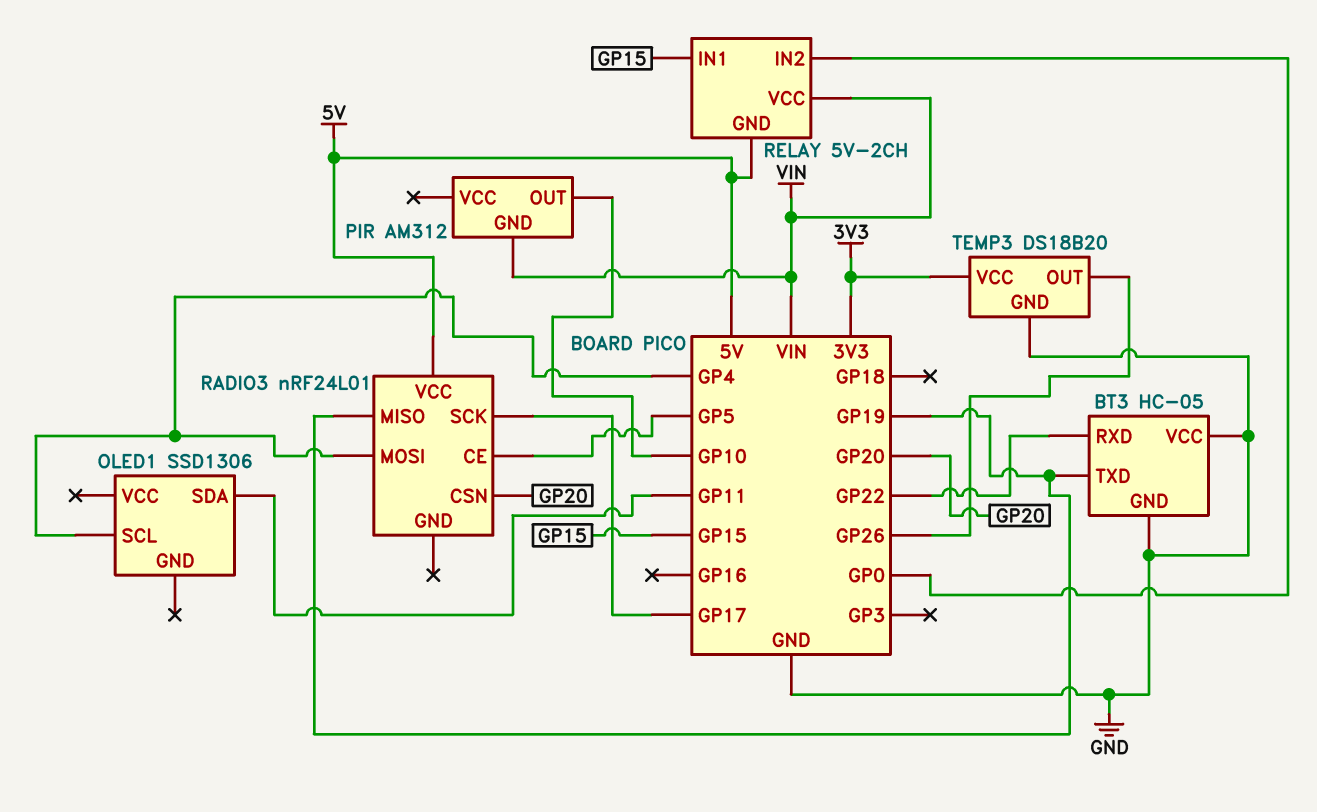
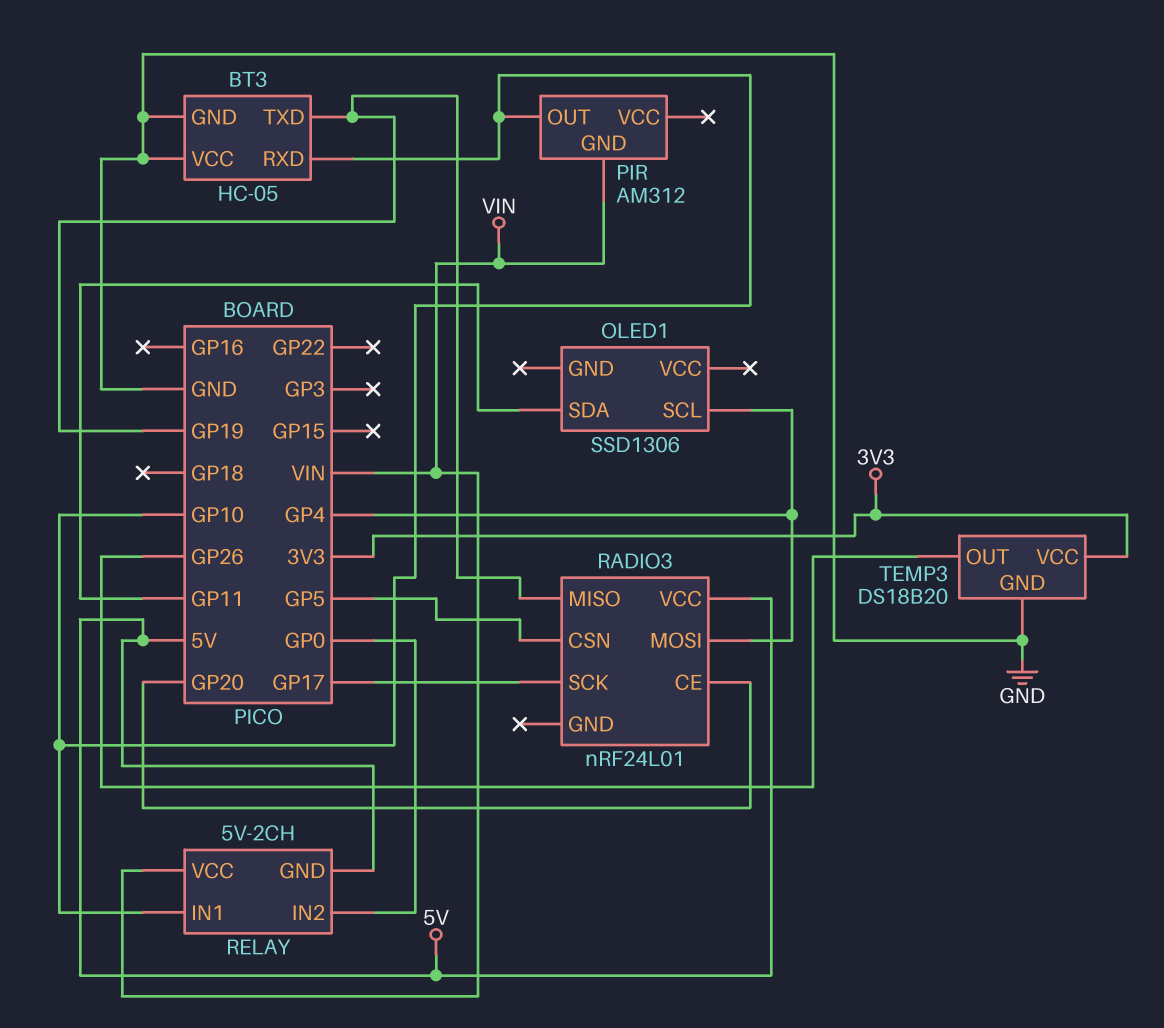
BT3 pin RXD: GP22 -> GP10
RADIO3 pin CE: GP5 -> GP20
RADIO3 pin CSN: GP20 -> GP5
RELAY pin IN1: GP15 -> GP10

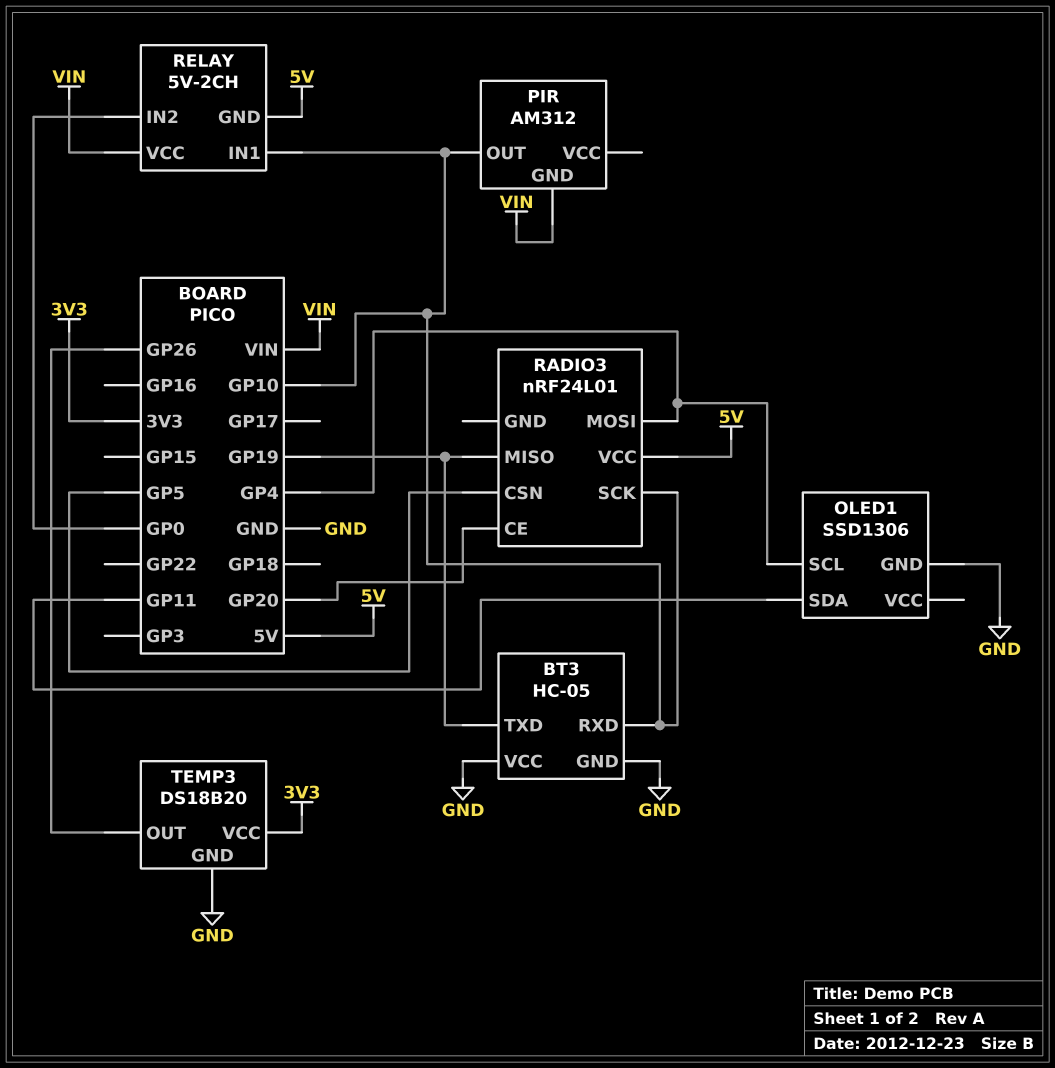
OLED1 pin GND: none -> GND
RADIO3 pin SCK: GP17 -> GP10

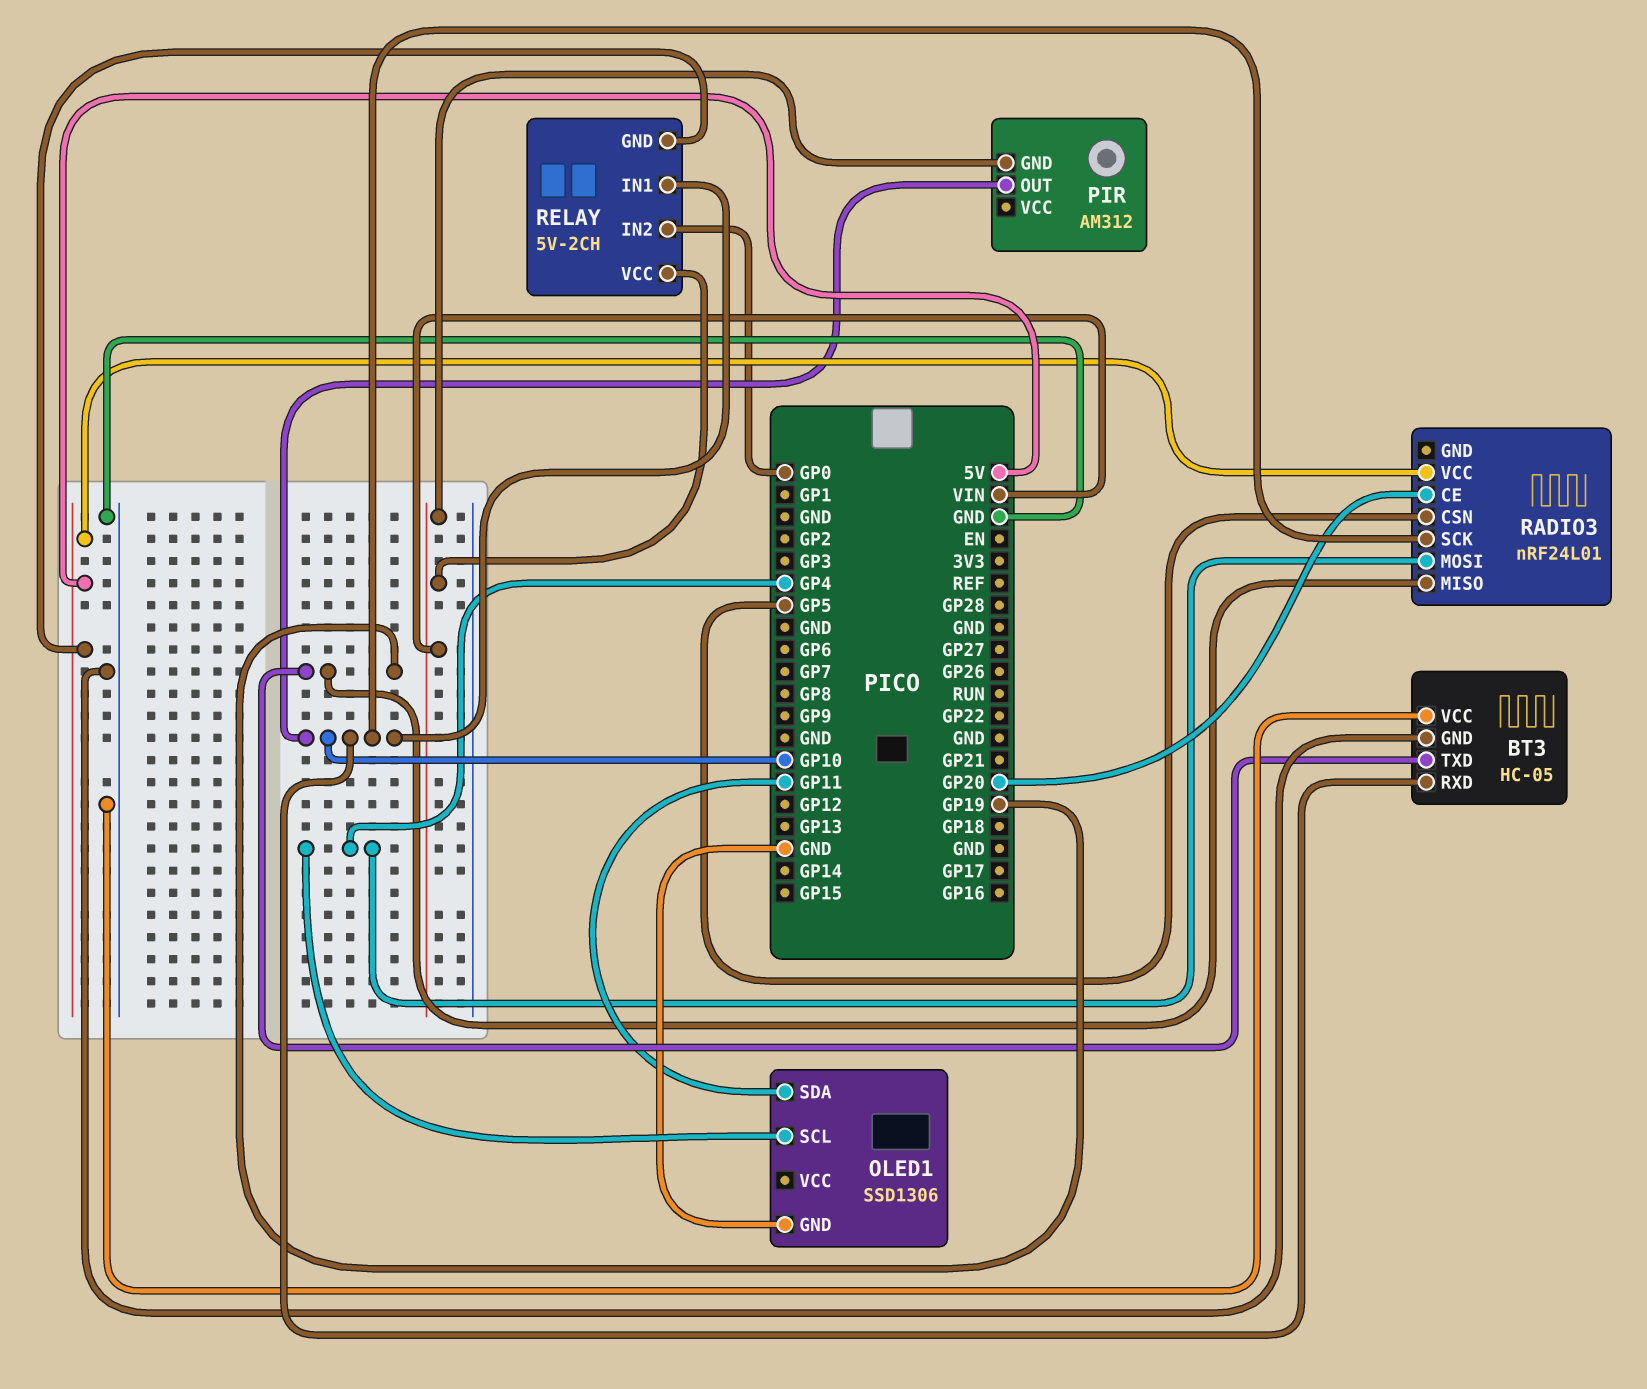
TEMP3: DS18B20 -> none
TEMP3 pin GND: GND -> none
TEMP3 pin OUT: GP26 -> none
TEMP3 pin VCC: 3V3 -> none

